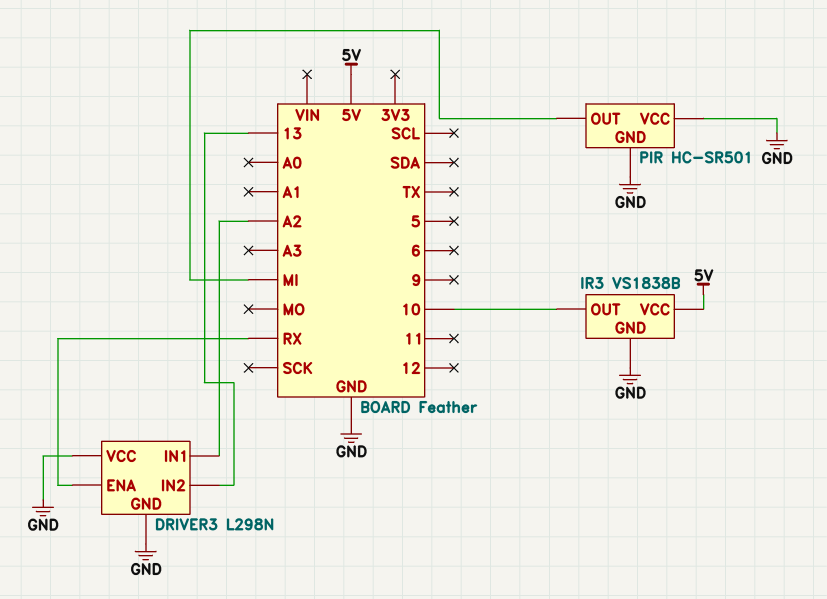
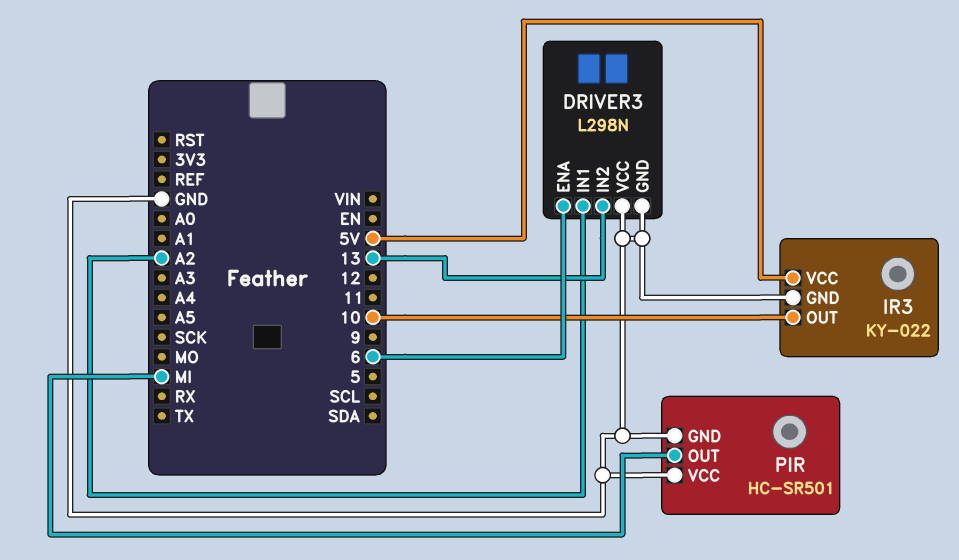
DRIVER3 pin ENA: RX -> 6
IR3: VS1838B -> KY-022

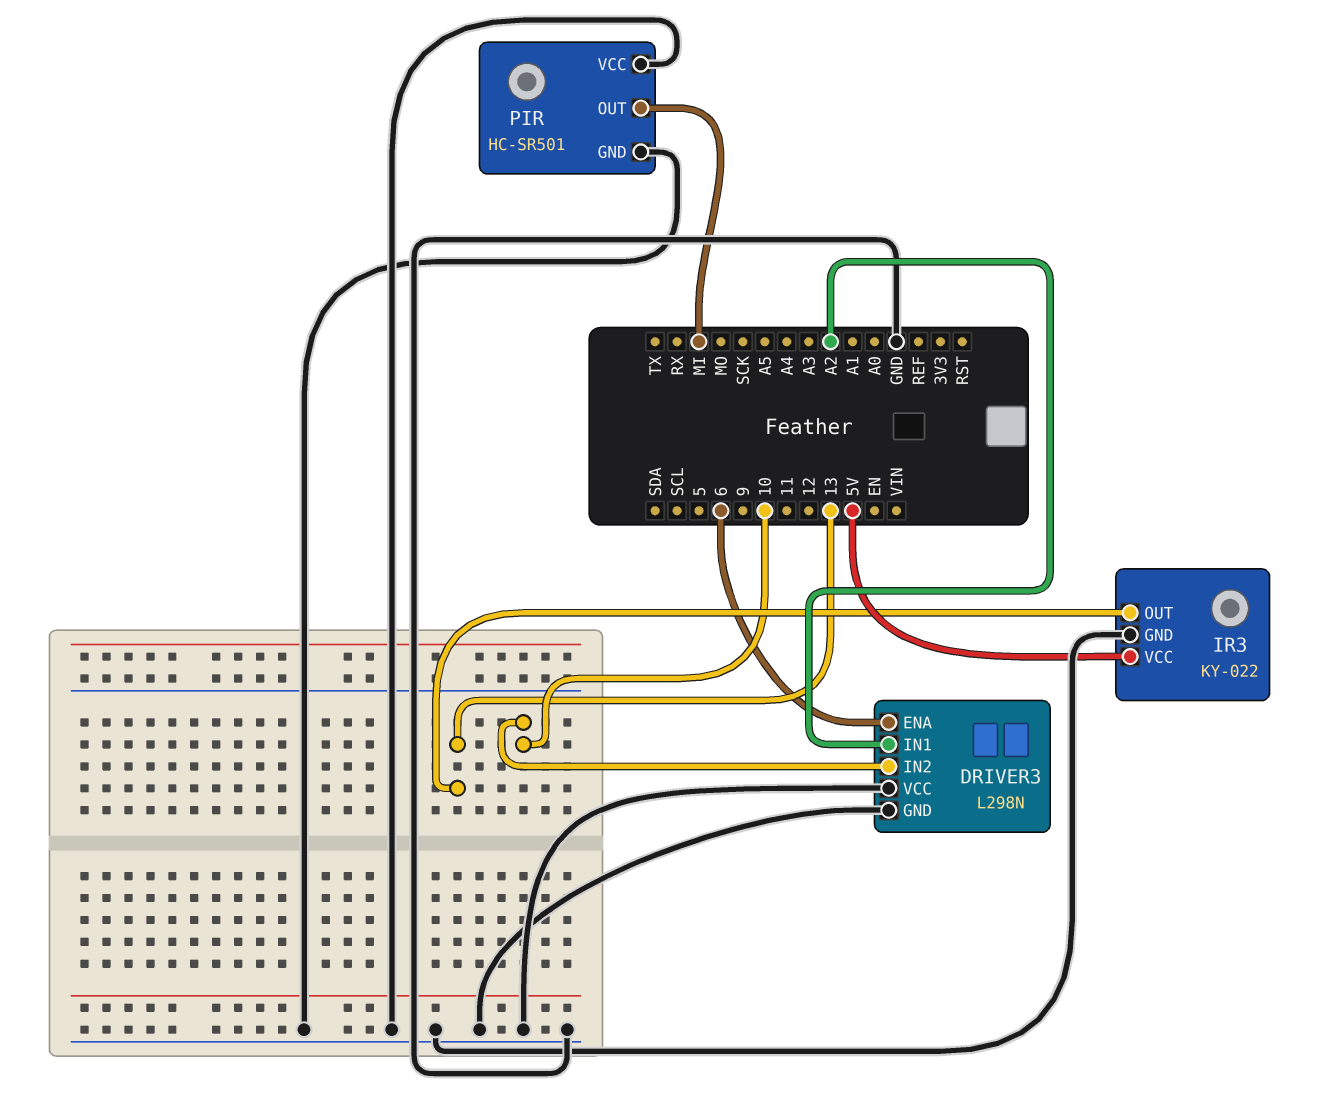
DRIVER3 pin IN2: 13 -> 10
IR3 pin OUT: 10 -> 13

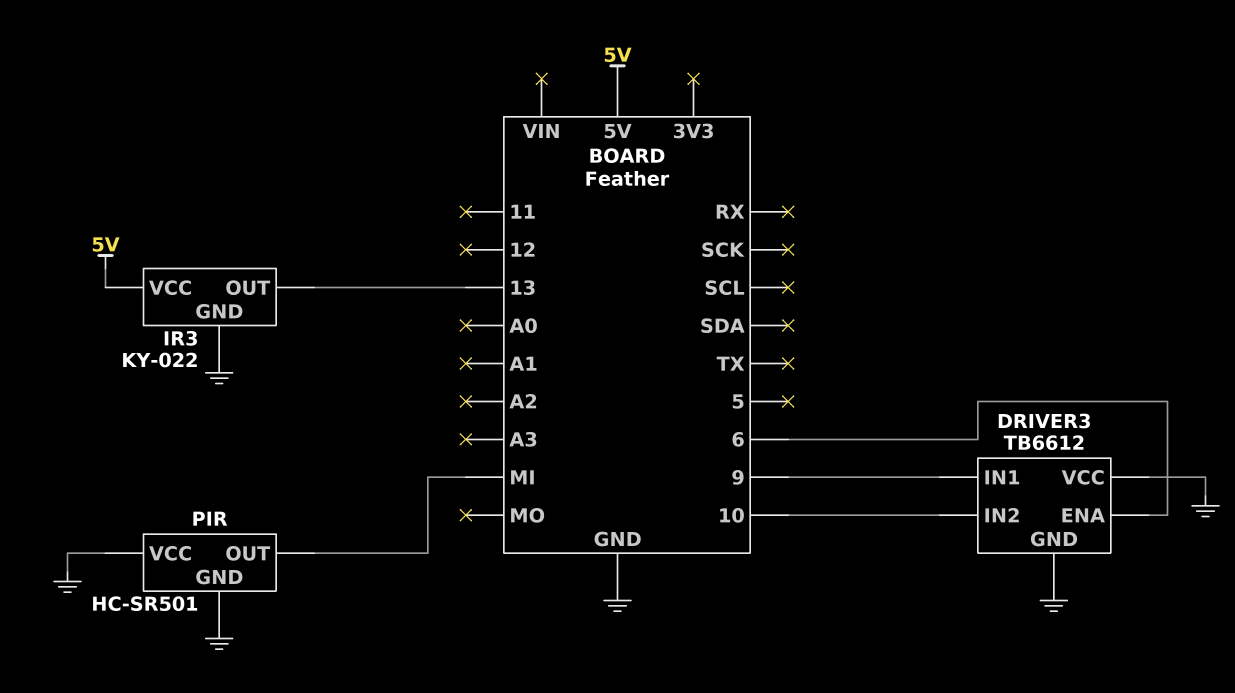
DRIVER3: L298N -> TB6612
DRIVER3 pin IN1: A2 -> 9

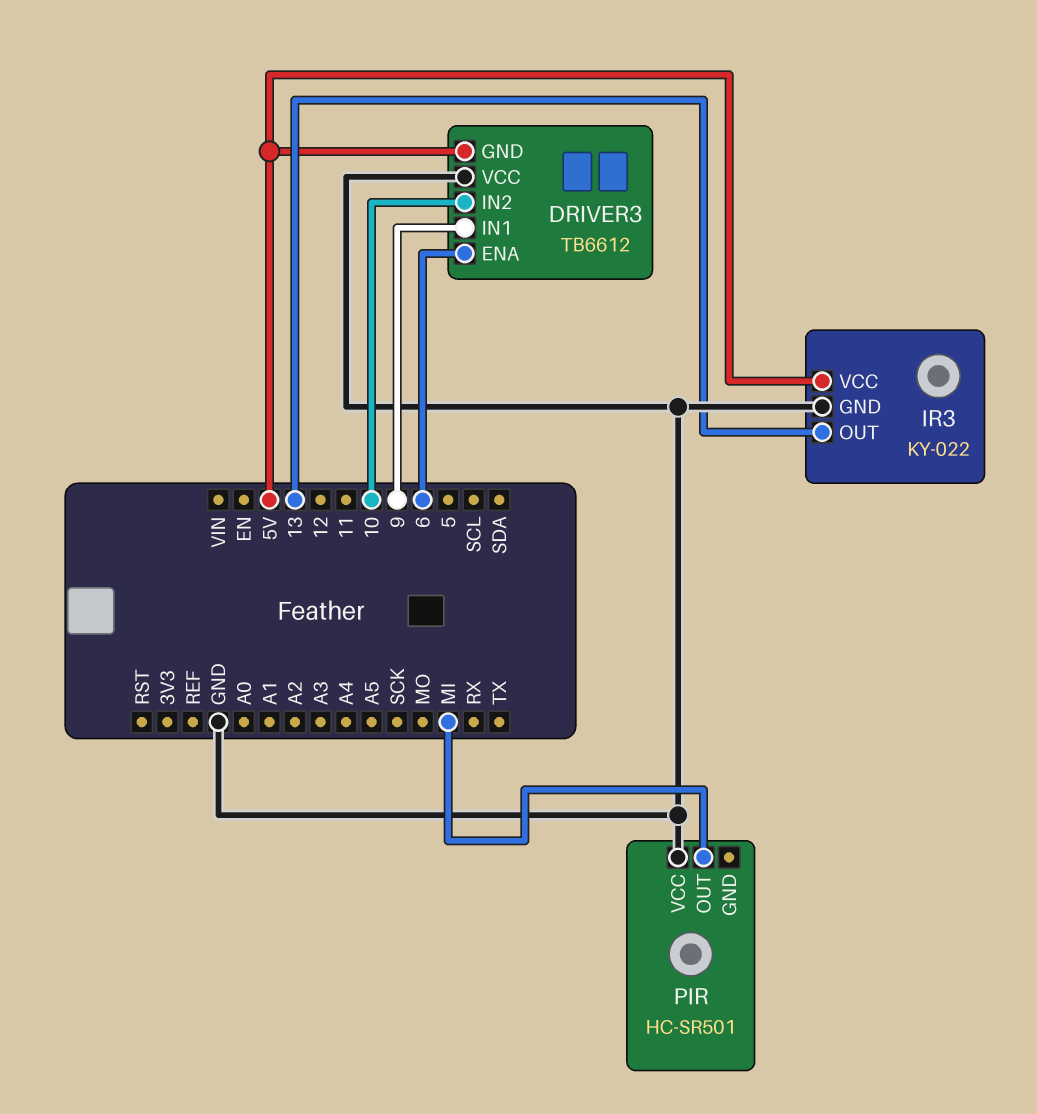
DRIVER3 pin GND: GND -> 5V
PIR pin GND: GND -> none

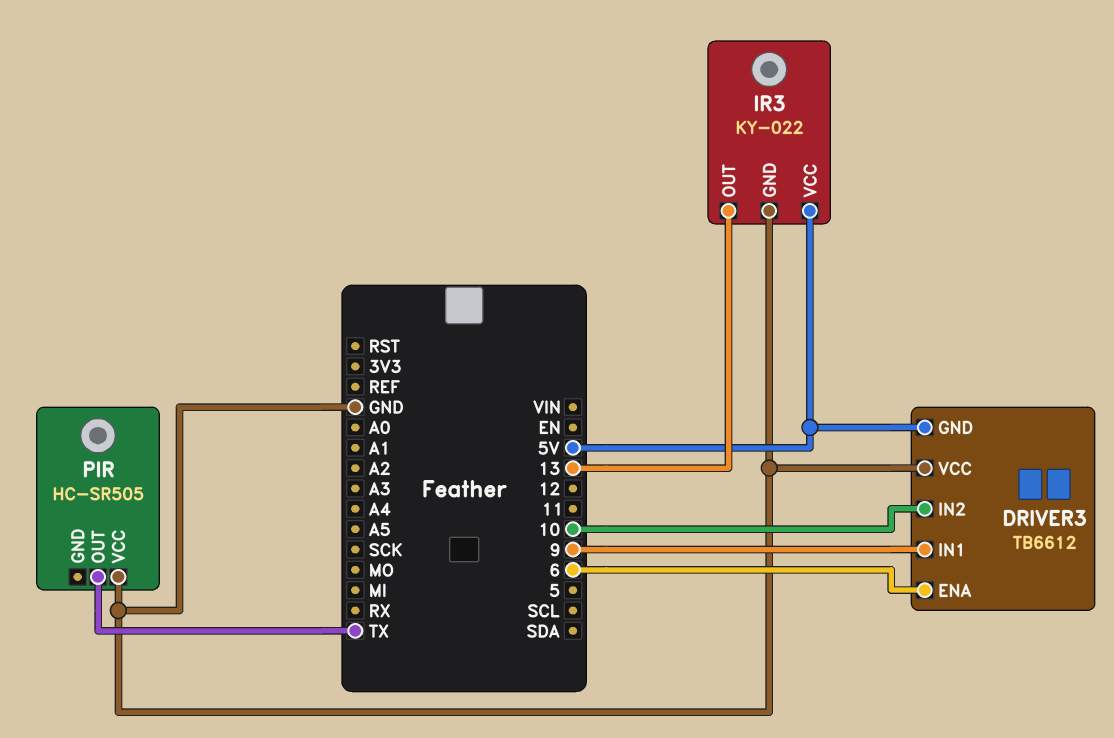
PIR: HC-SR501 -> HC-SR505
PIR pin OUT: MI -> TX

